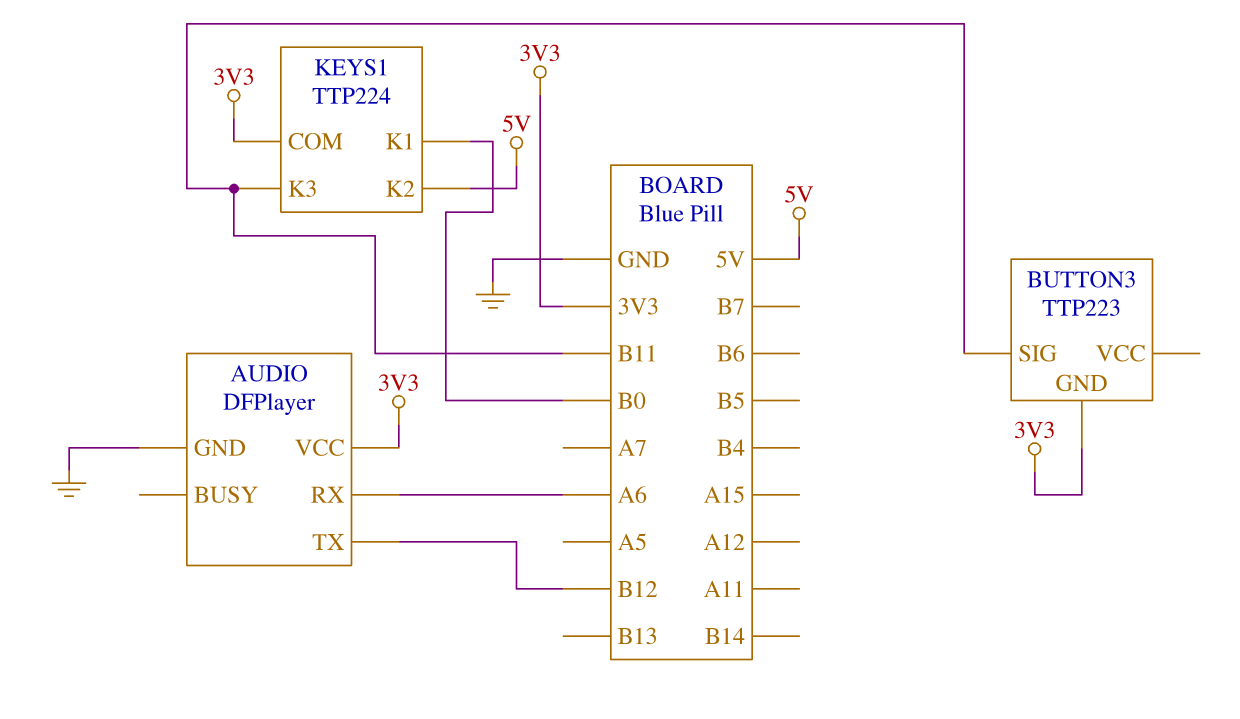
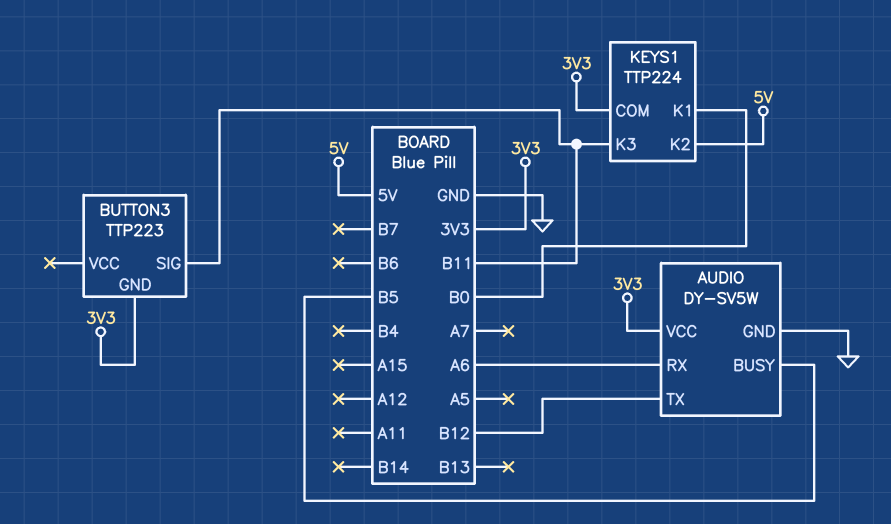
AUDIO: DFPlayer -> DY-SV5W
AUDIO pin BUSY: none -> B5

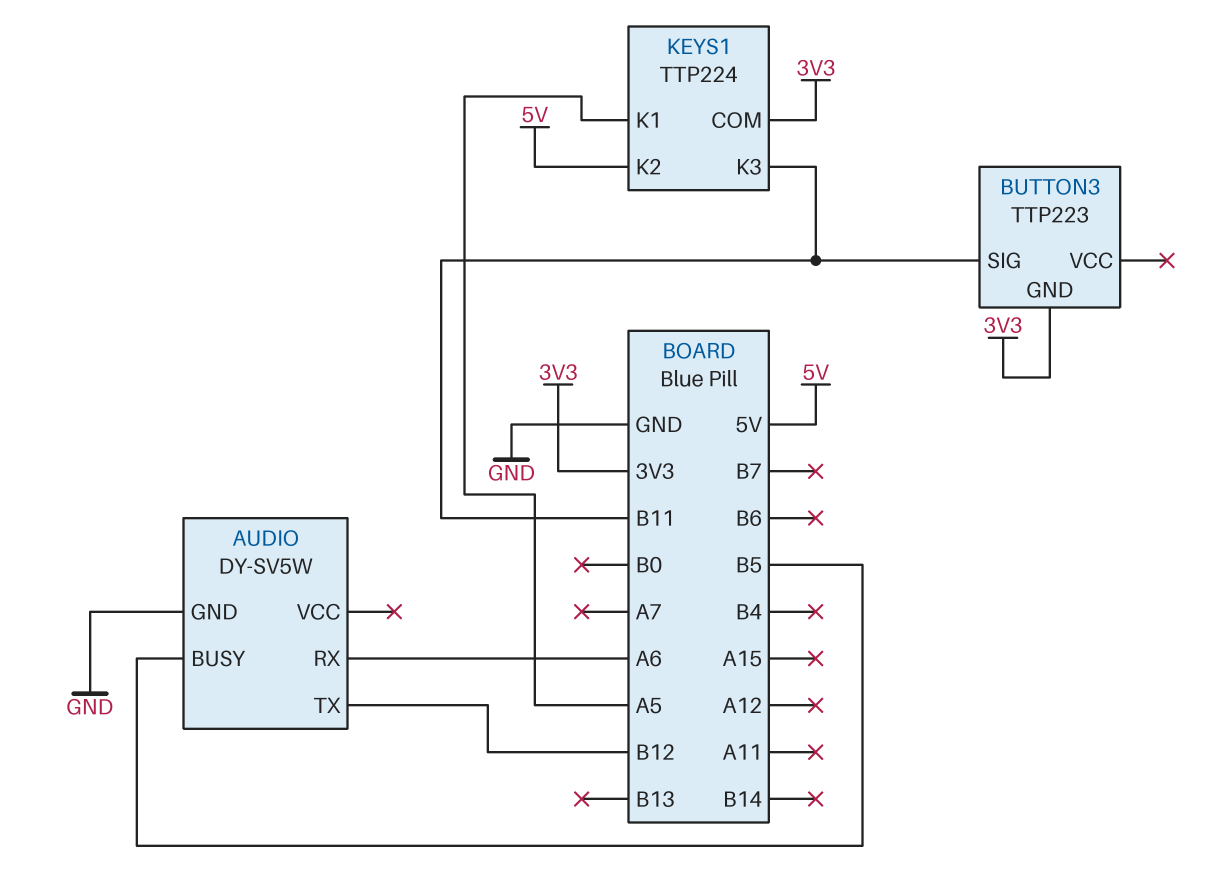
AUDIO pin VCC: 3V3 -> none
KEYS1 pin K1: B0 -> A5

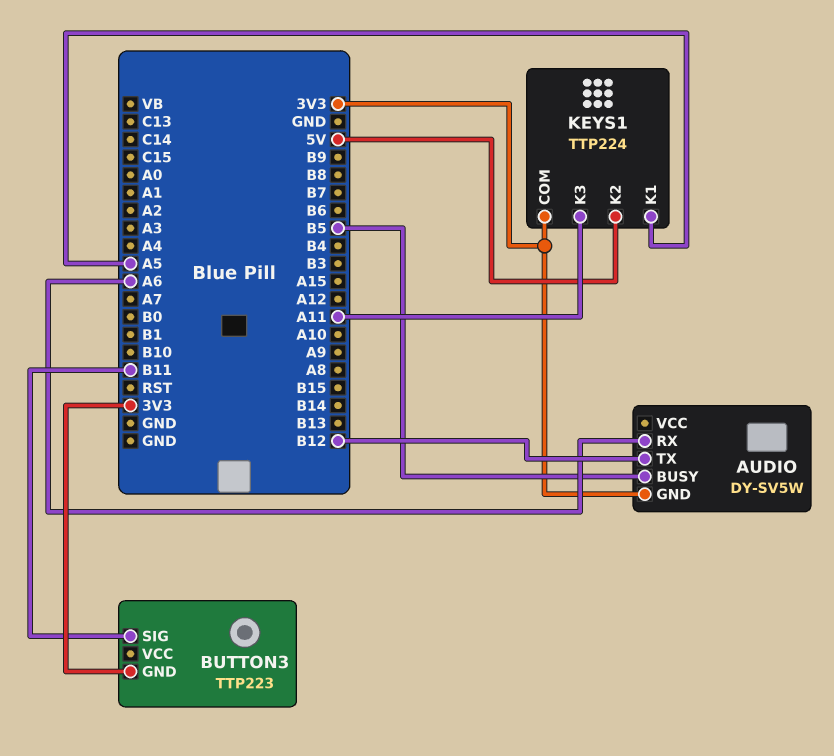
AUDIO pin GND: GND -> 3V3
KEYS1 pin K3: B11 -> A11

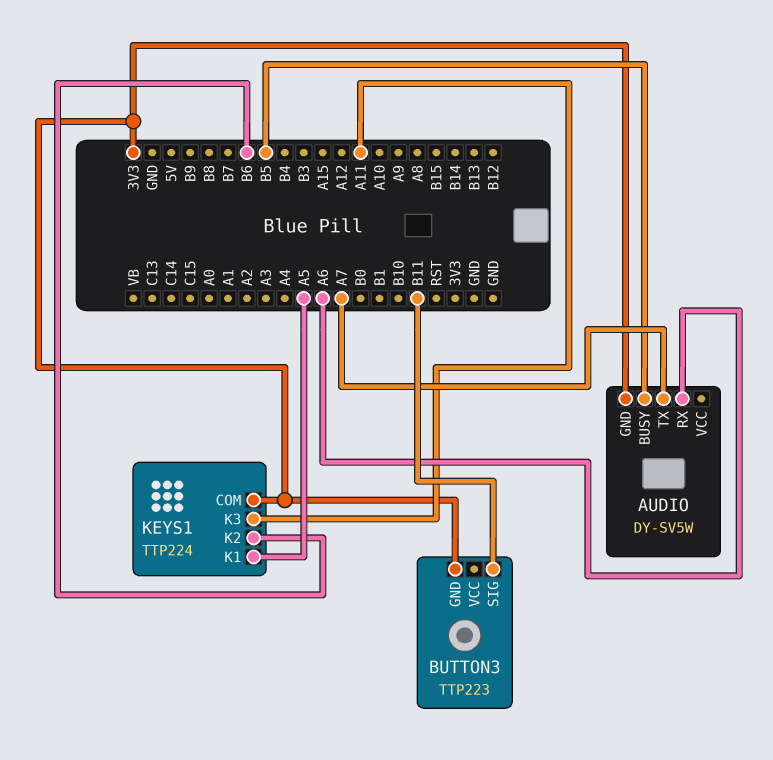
AUDIO pin TX: B12 -> A7
KEYS1 pin K2: 5V -> B6

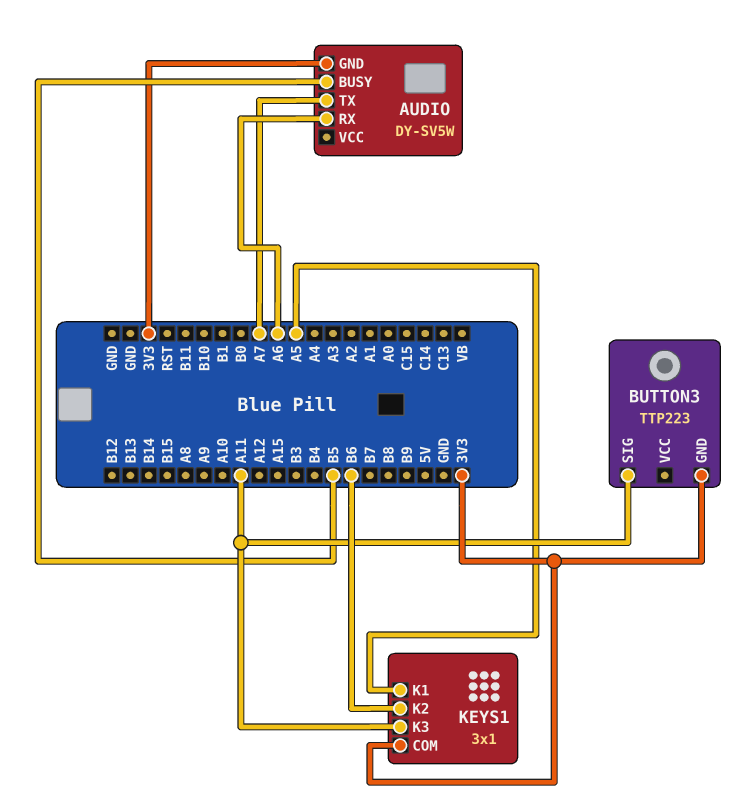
BUTTON3 pin SIG: B11 -> A11
KEYS1: TTP224 -> 3x1

